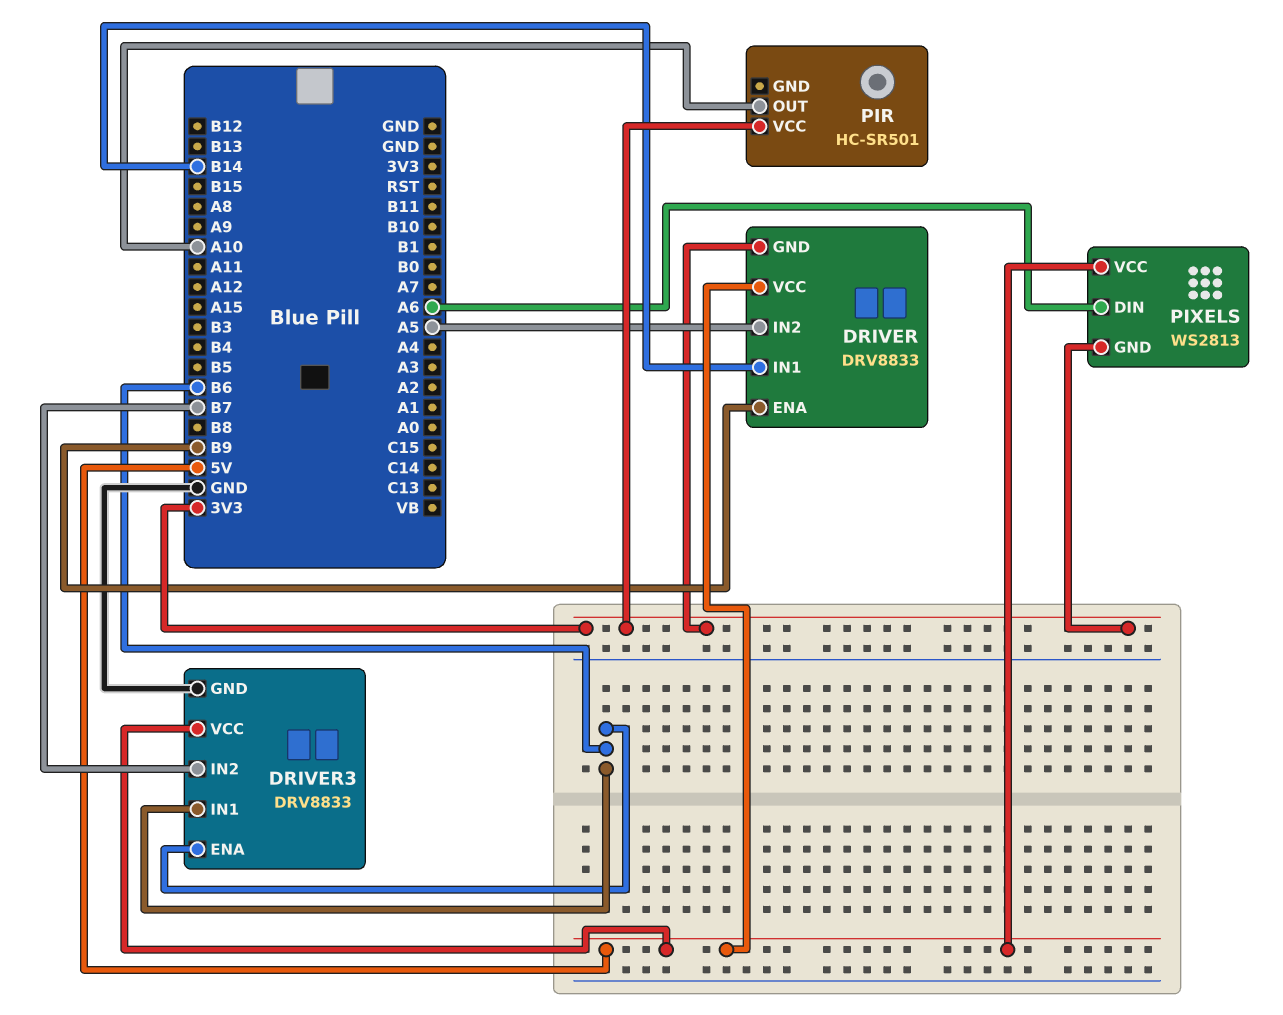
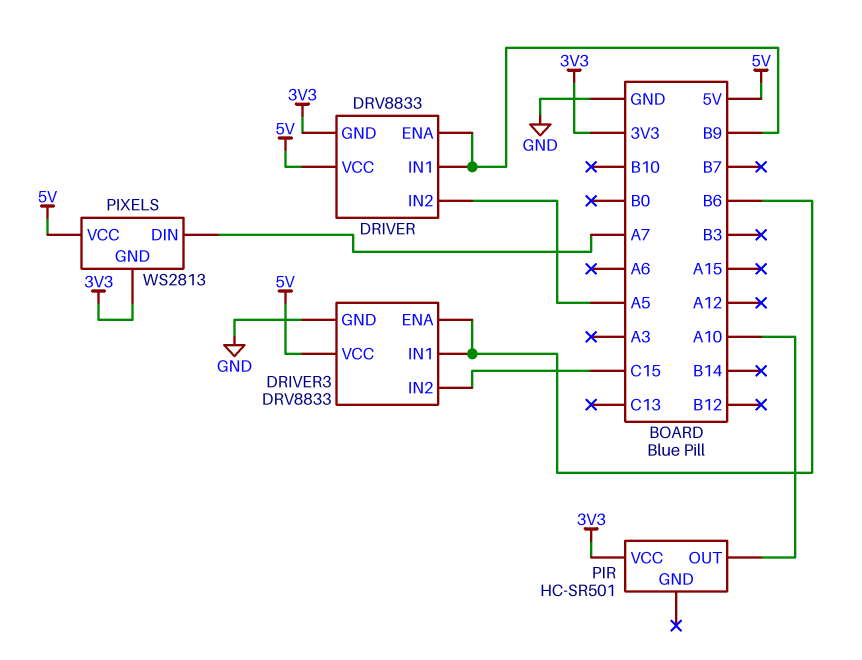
DRIVER pin IN1: B14 -> B9
DRIVER3 pin IN2: B7 -> C15
PIXELS pin DIN: A6 -> A7

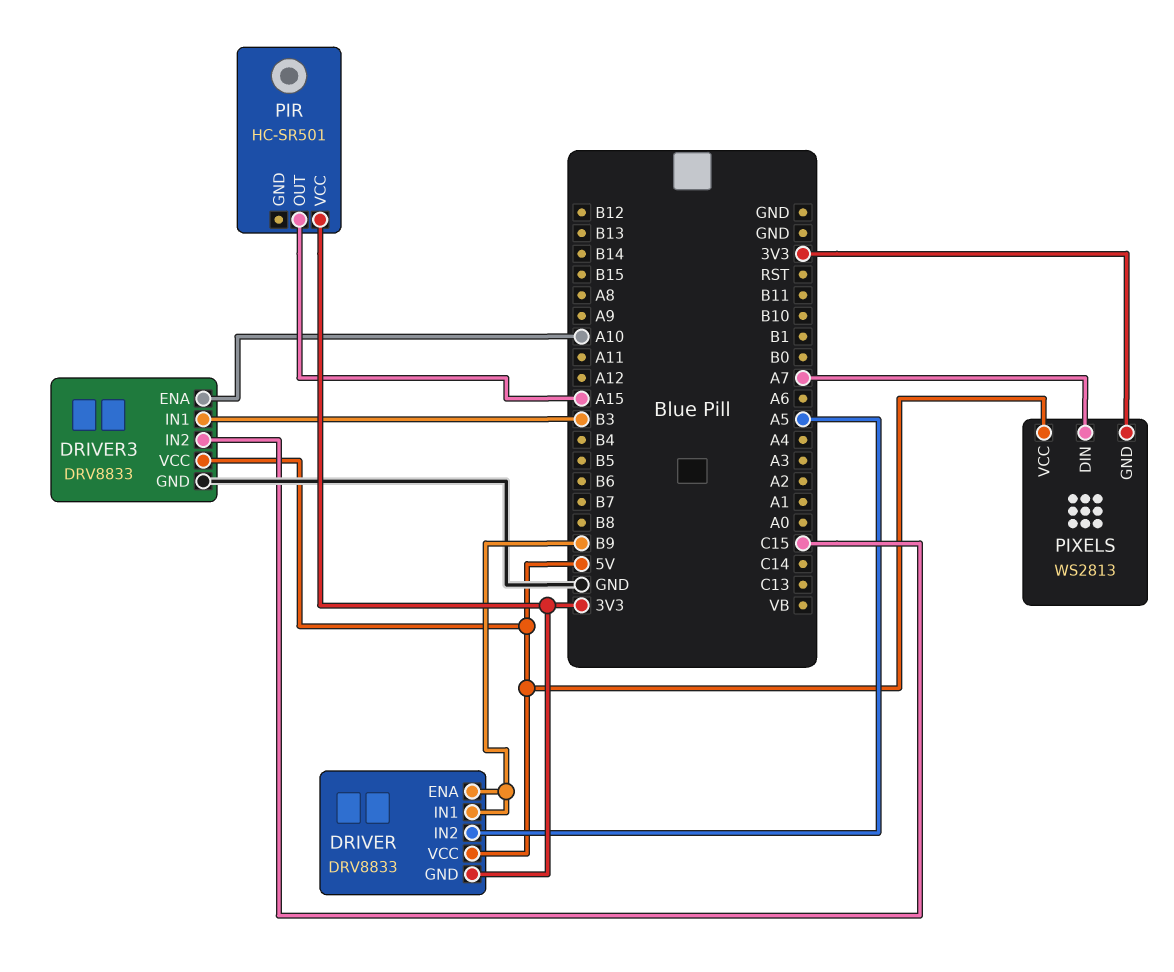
DRIVER3 pin ENA: B6 -> A10
DRIVER3 pin IN1: B6 -> B3
PIR pin OUT: A10 -> A15

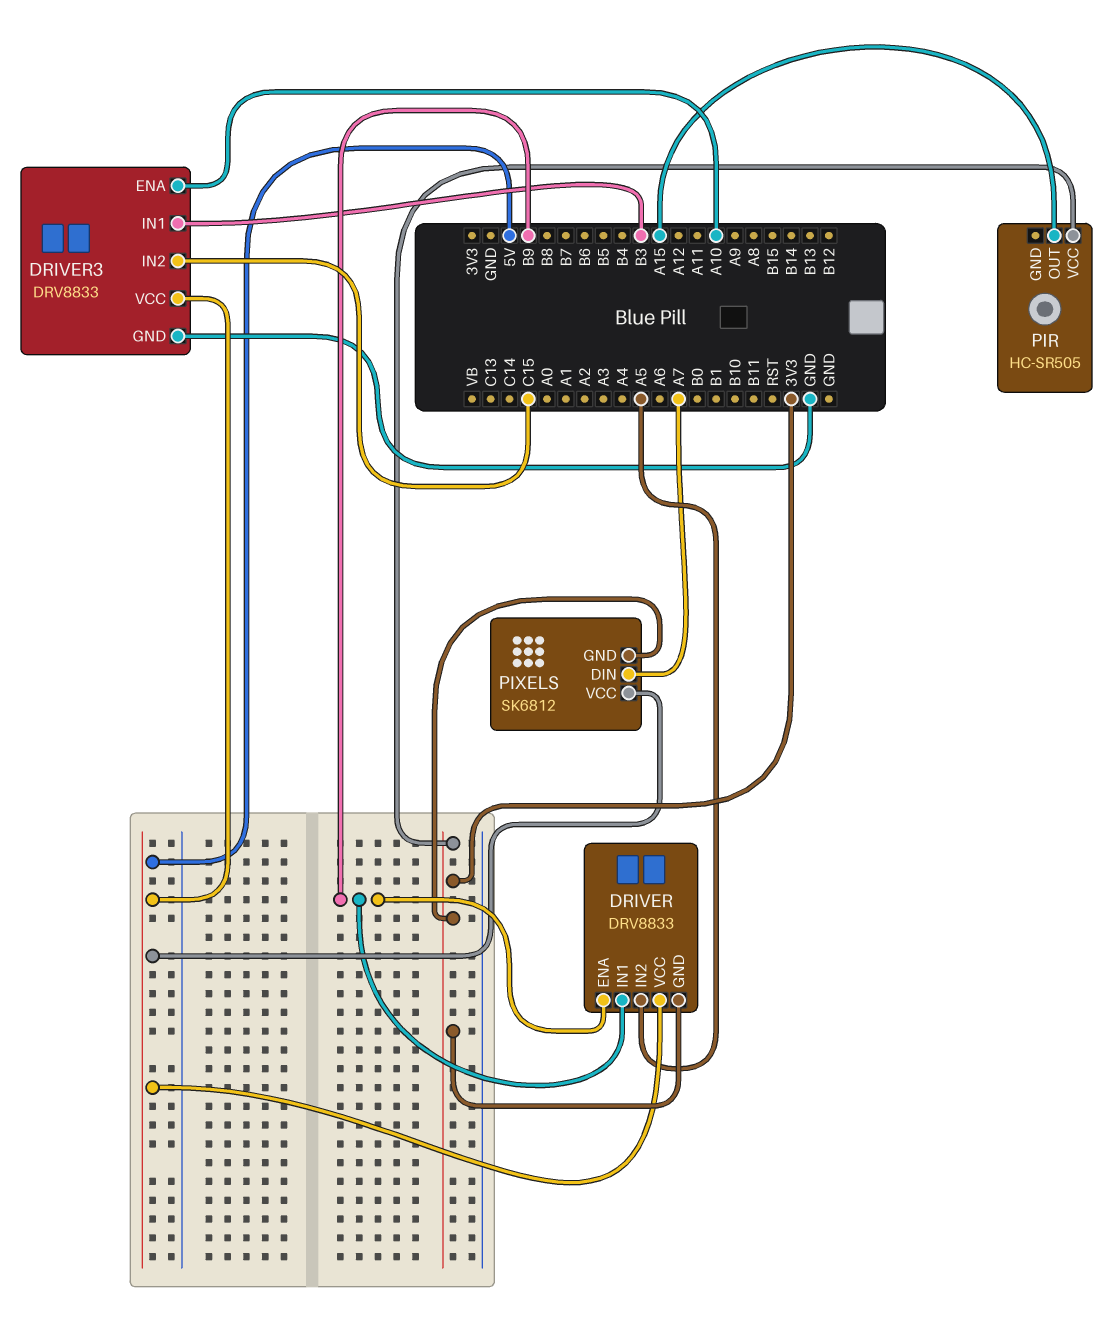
PIR: HC-SR501 -> HC-SR505
PIXELS: WS2813 -> SK6812

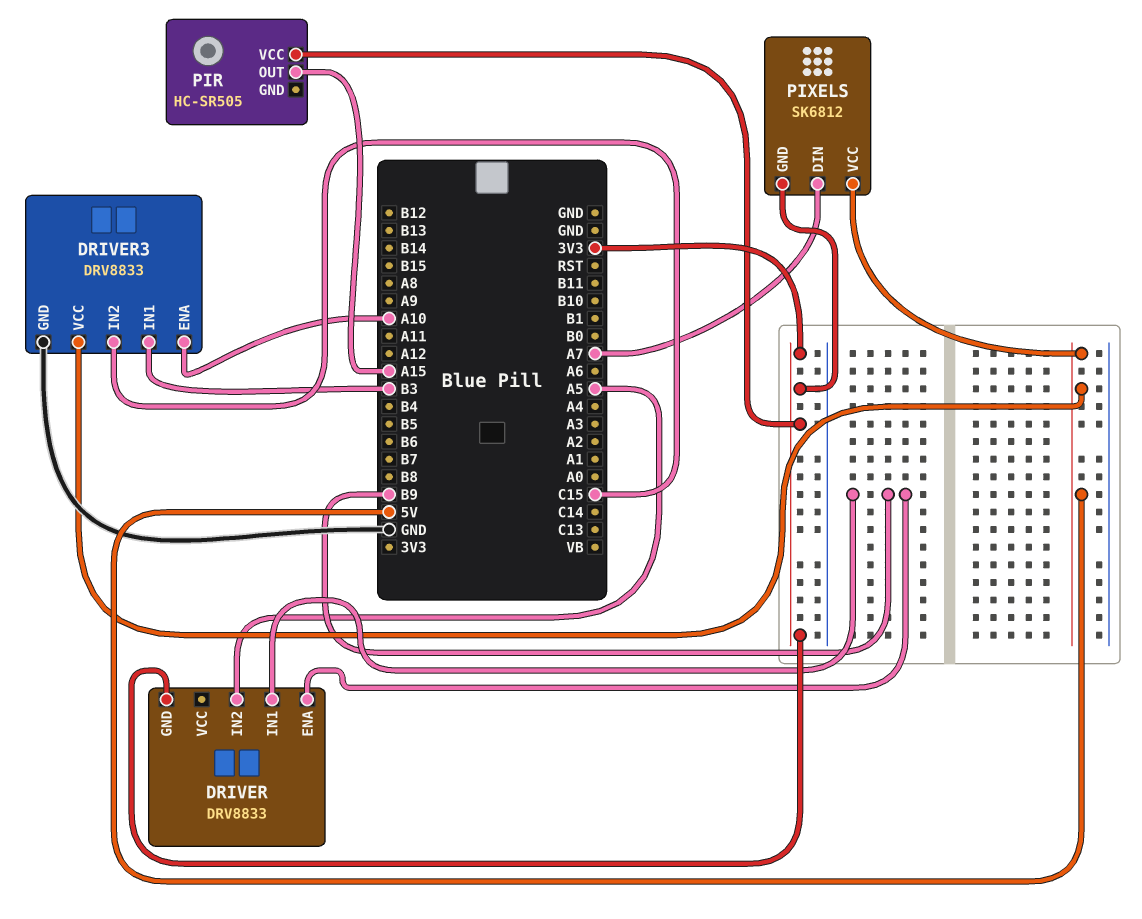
DRIVER pin VCC: 5V -> none

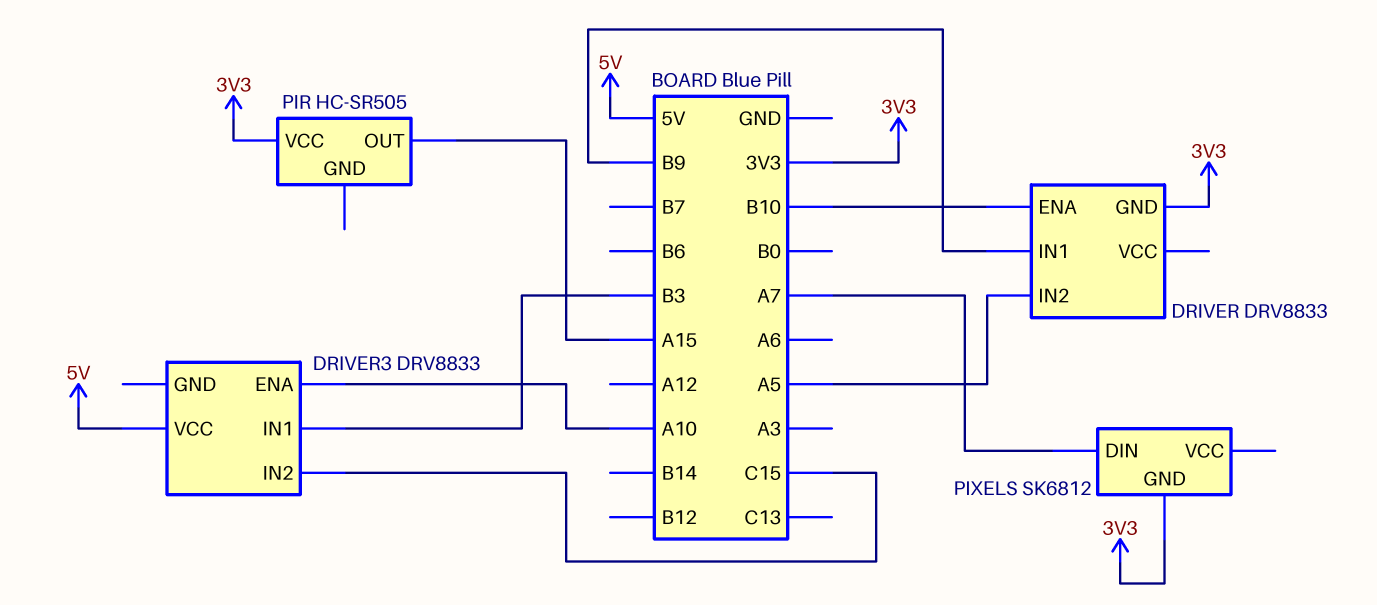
DRIVER pin ENA: B9 -> B10
DRIVER3 pin GND: GND -> none
PIXELS pin VCC: 5V -> none

